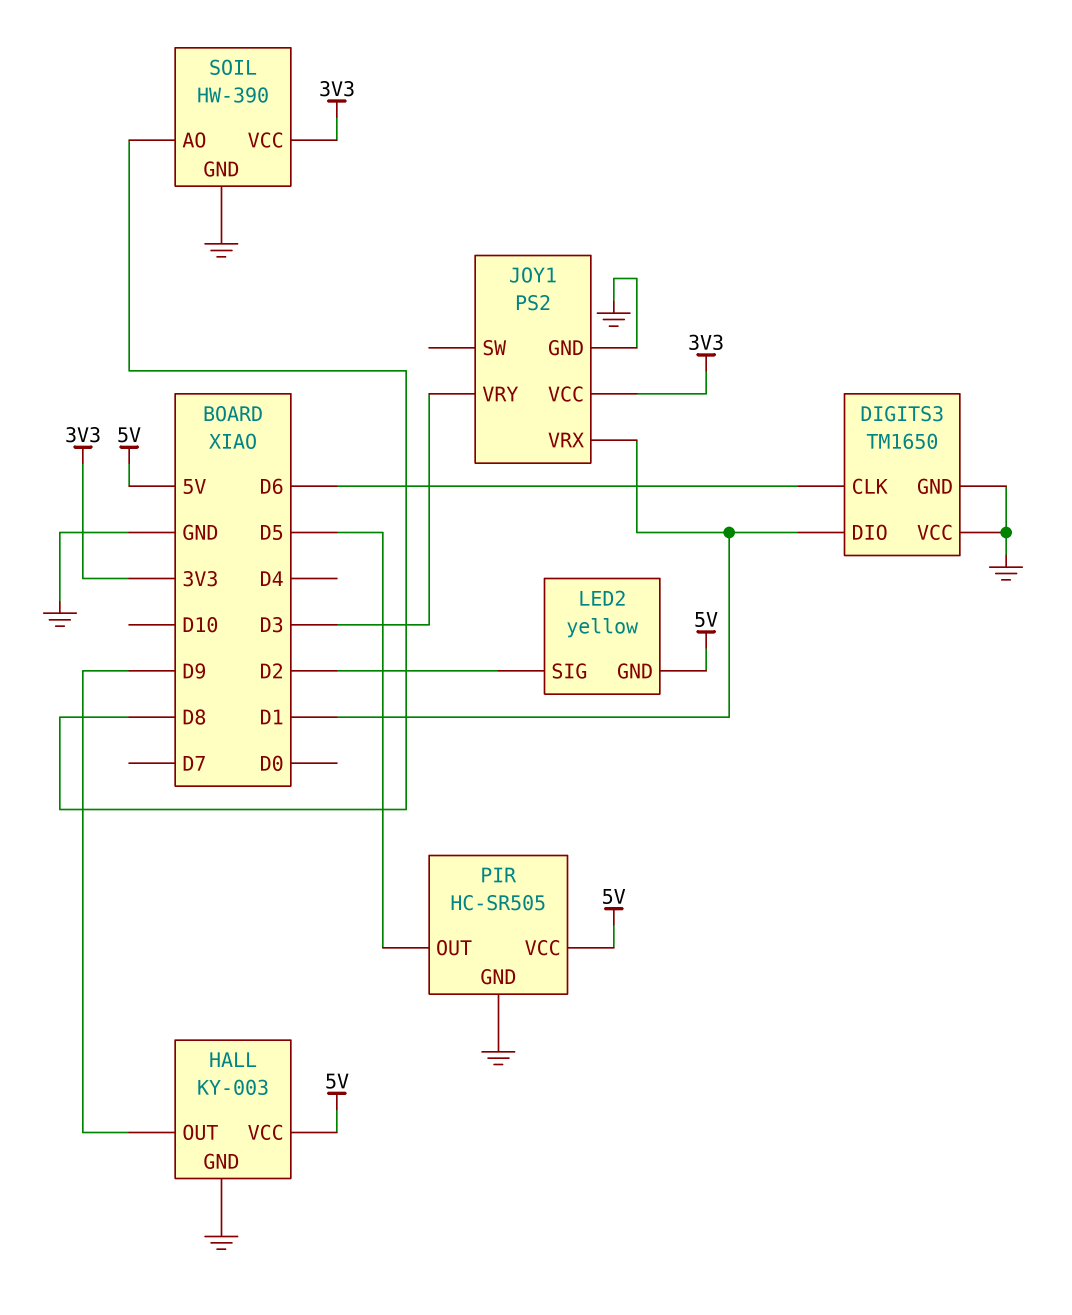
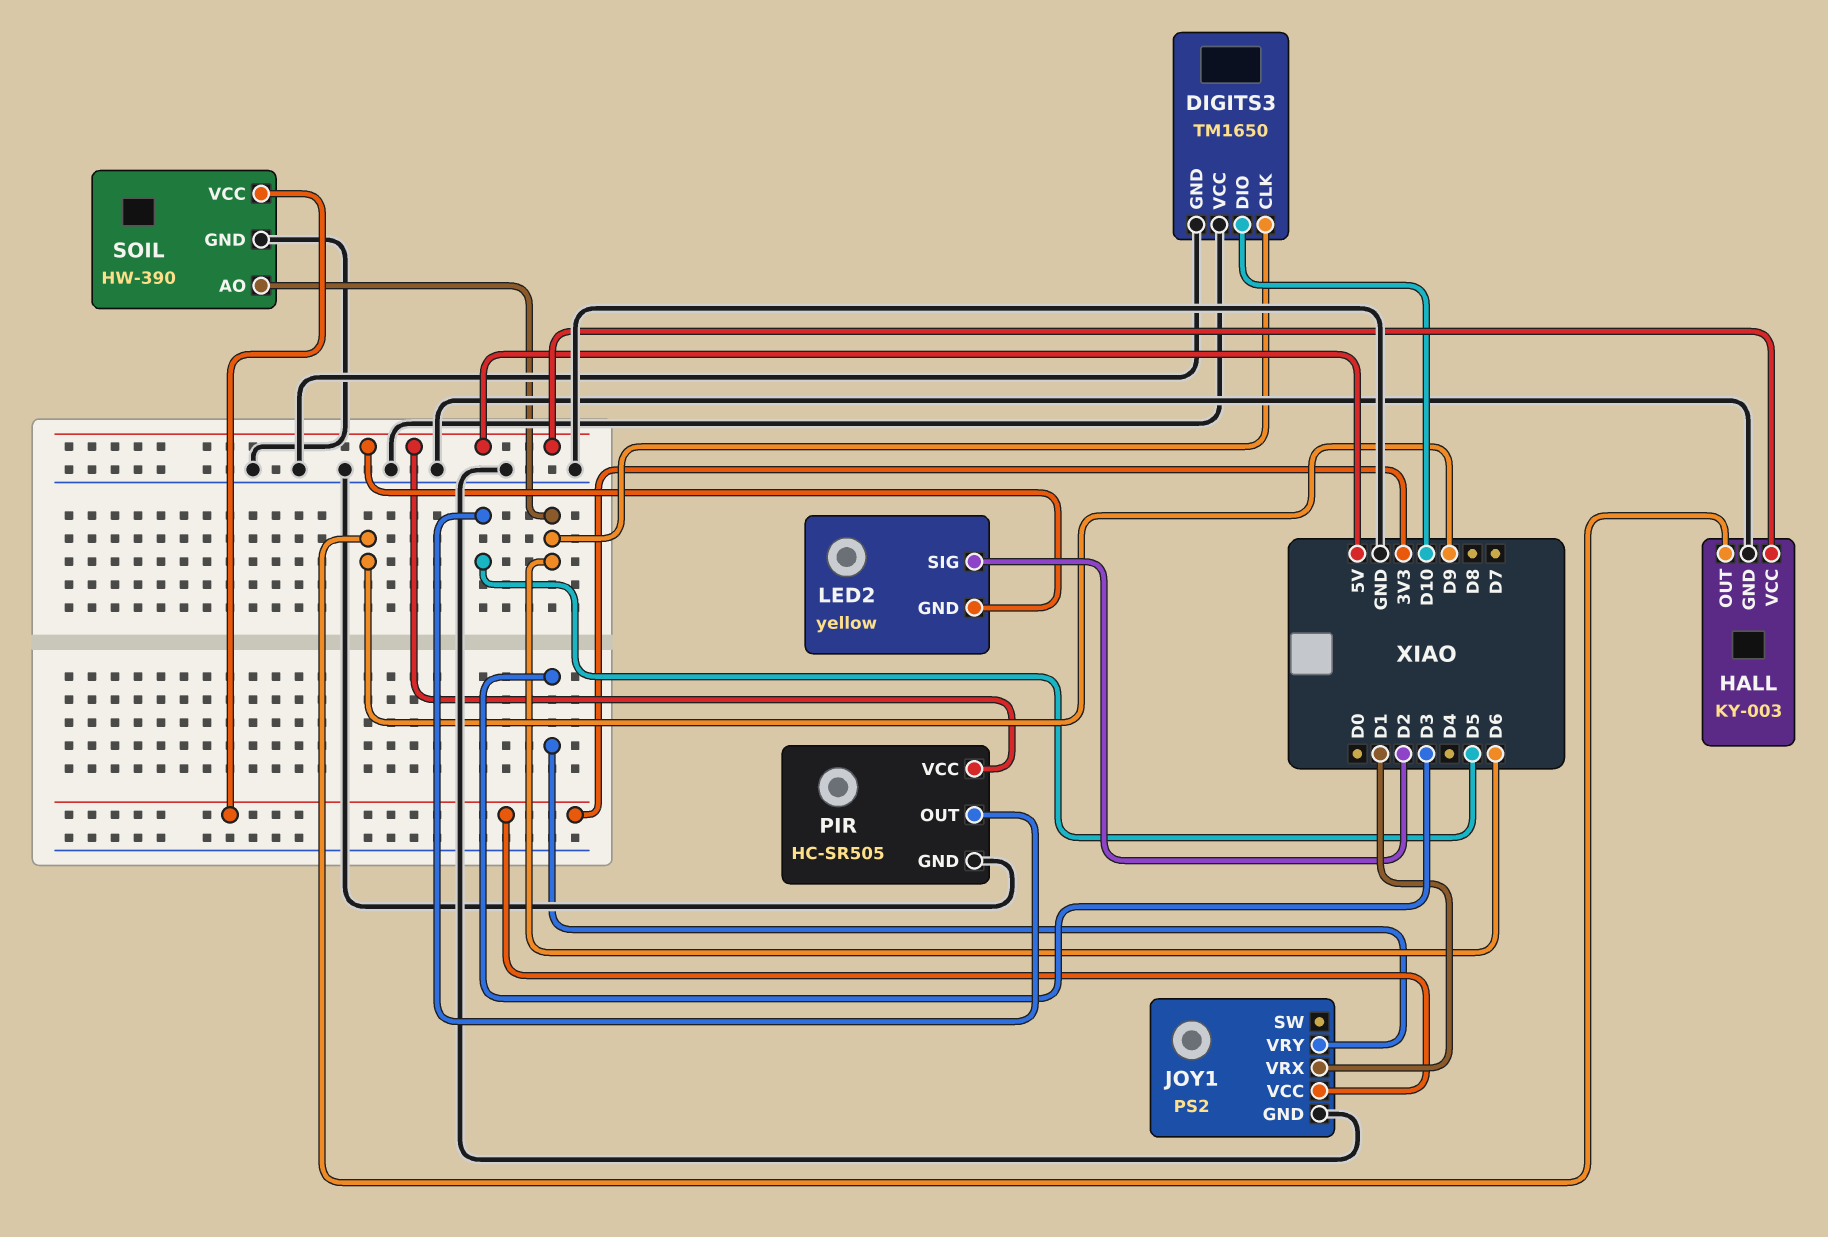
DIGITS3 pin DIO: D1 -> D10
SOIL pin AO: D8 -> D6

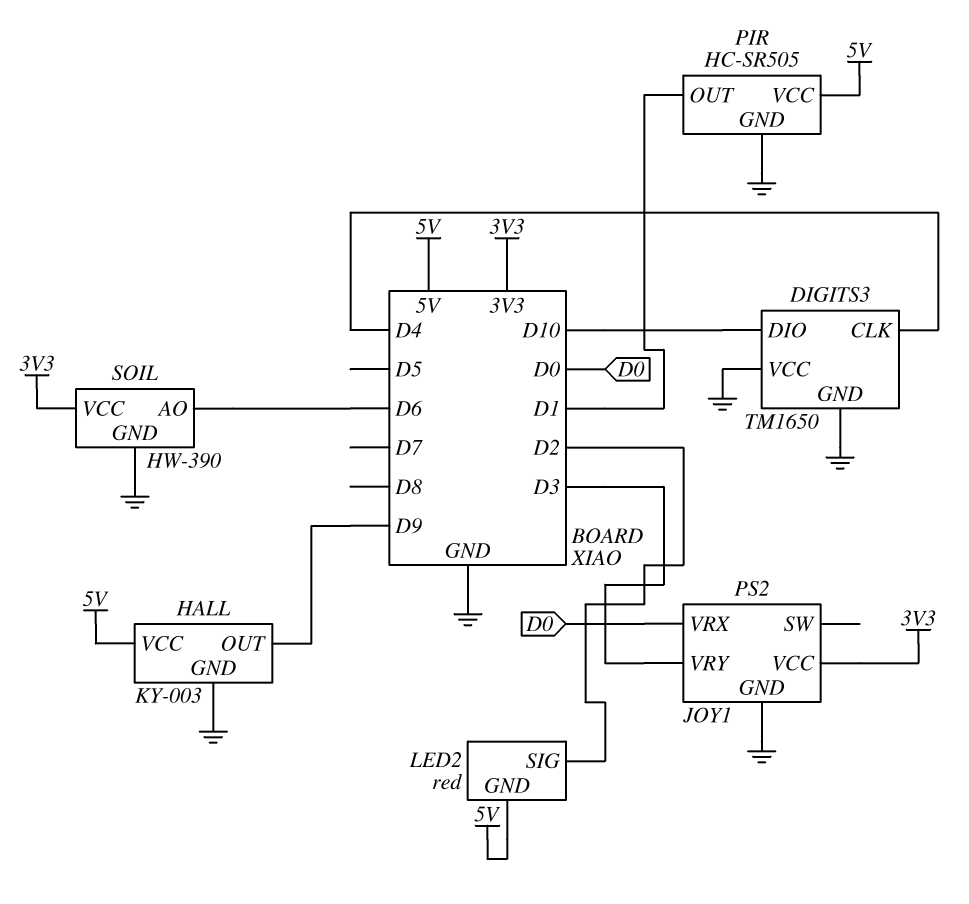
DIGITS3 pin CLK: D6 -> D4
JOY1 pin VRX: D1 -> D0
LED2: yellow -> red
PIR pin OUT: D5 -> D1

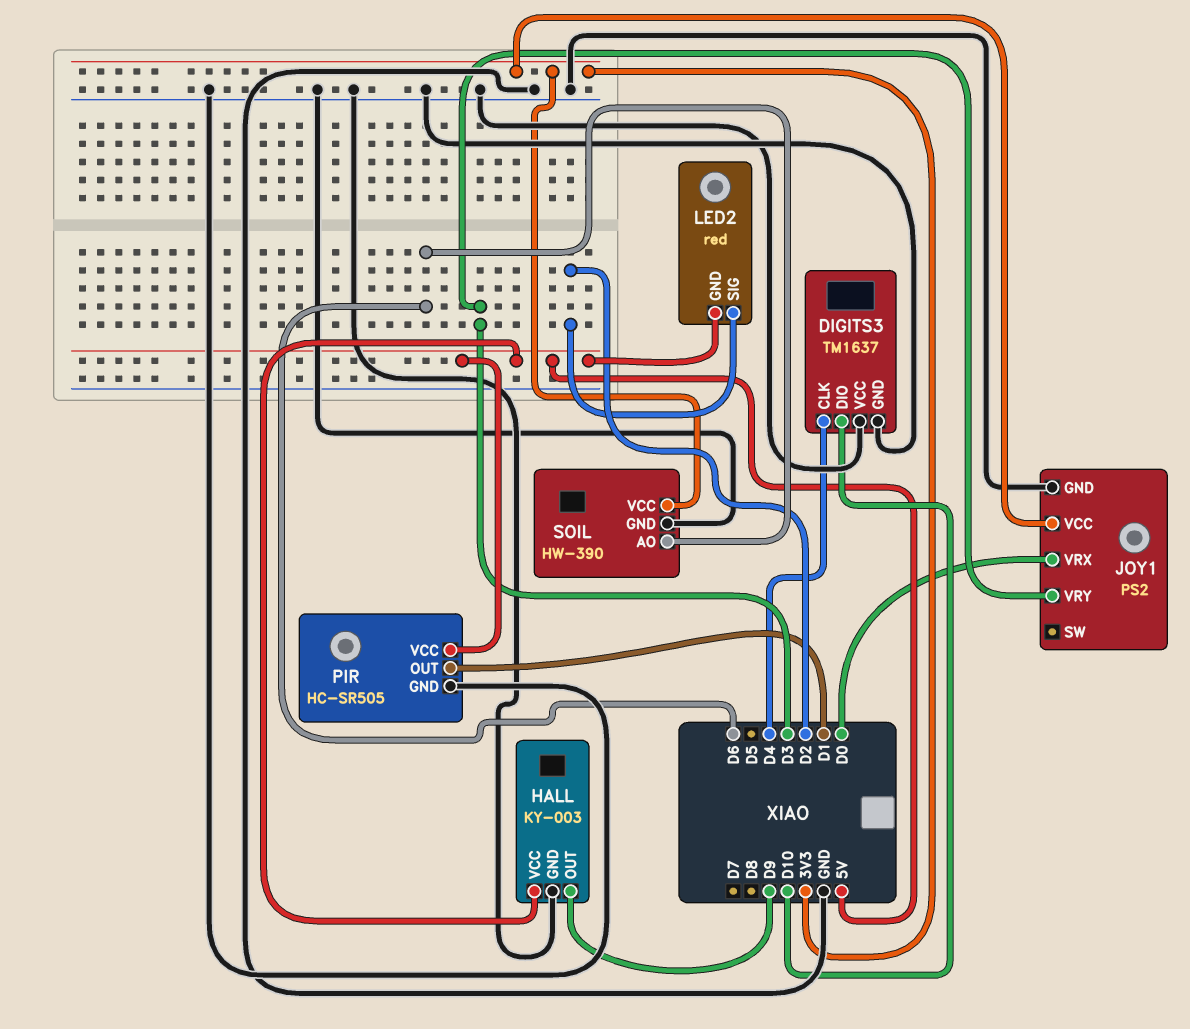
DIGITS3: TM1650 -> TM1637

